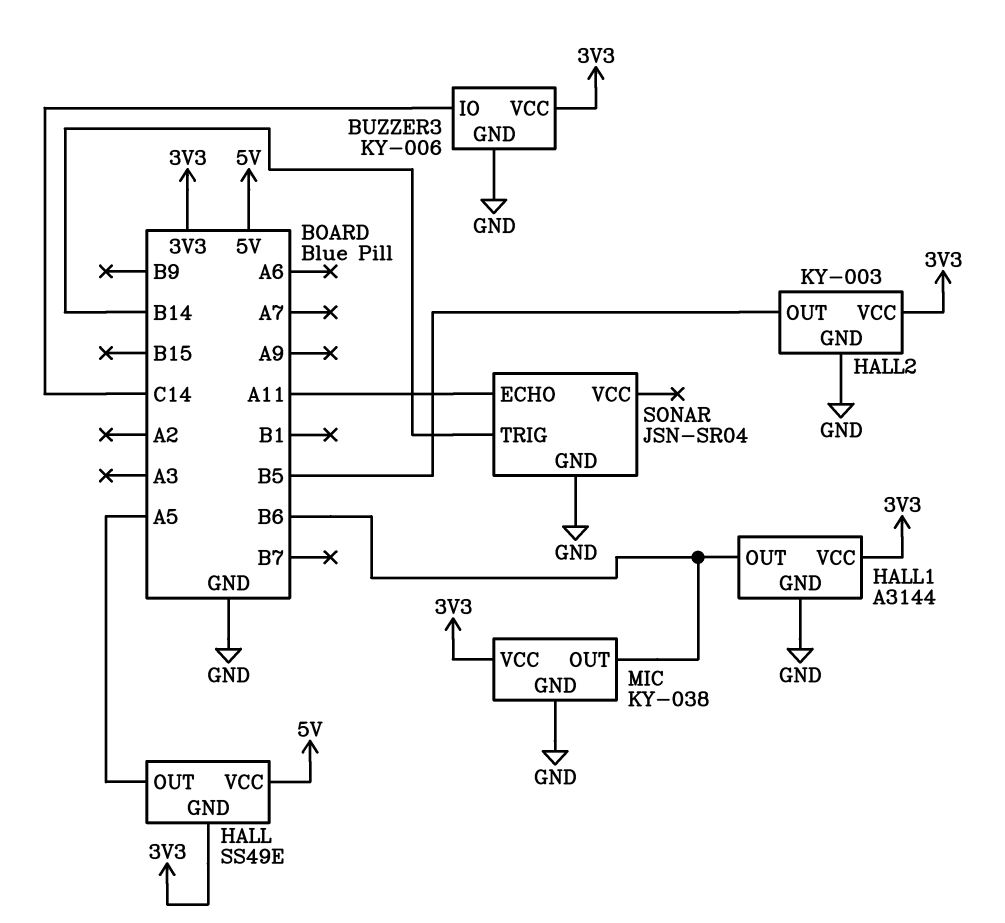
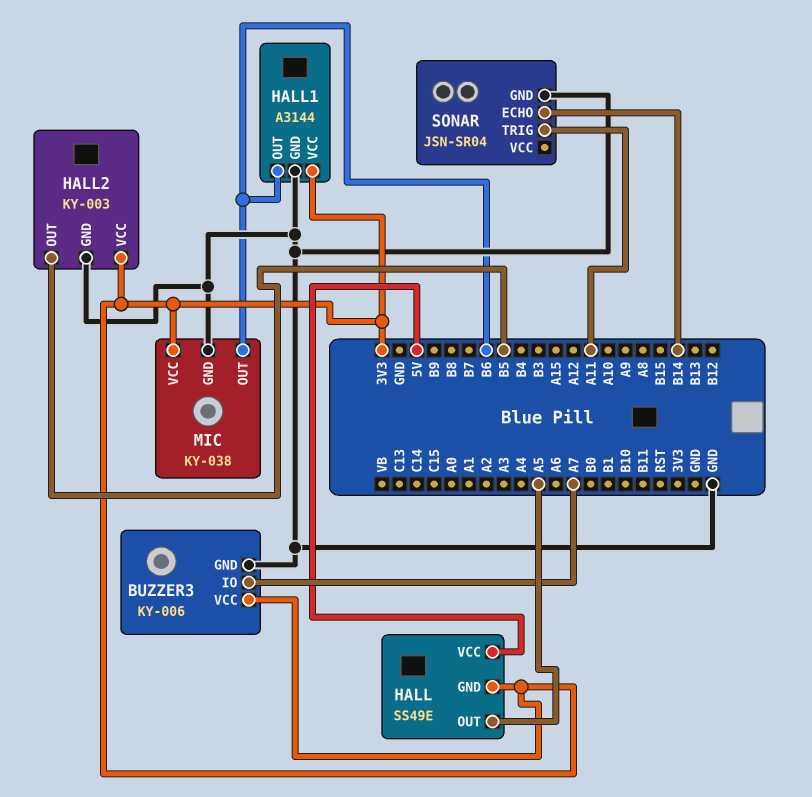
BUZZER3 pin IO: C14 -> A7
SONAR pin ECHO: A11 -> B14
SONAR pin TRIG: B14 -> A11

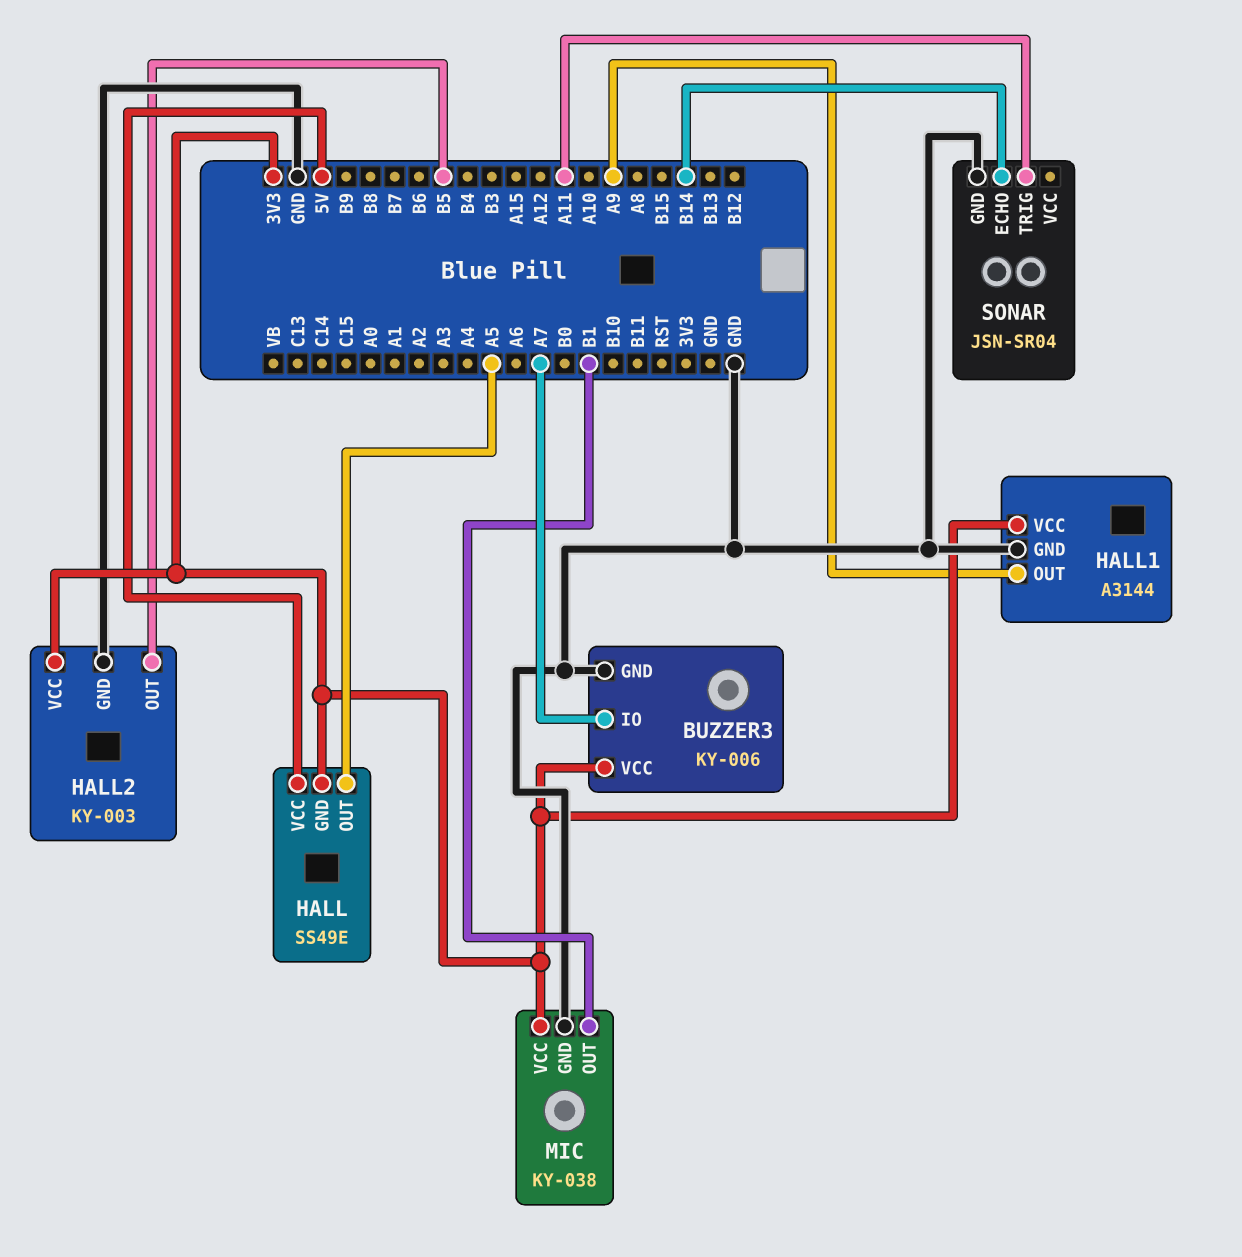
HALL1 pin OUT: B6 -> A9
MIC pin OUT: B6 -> B1

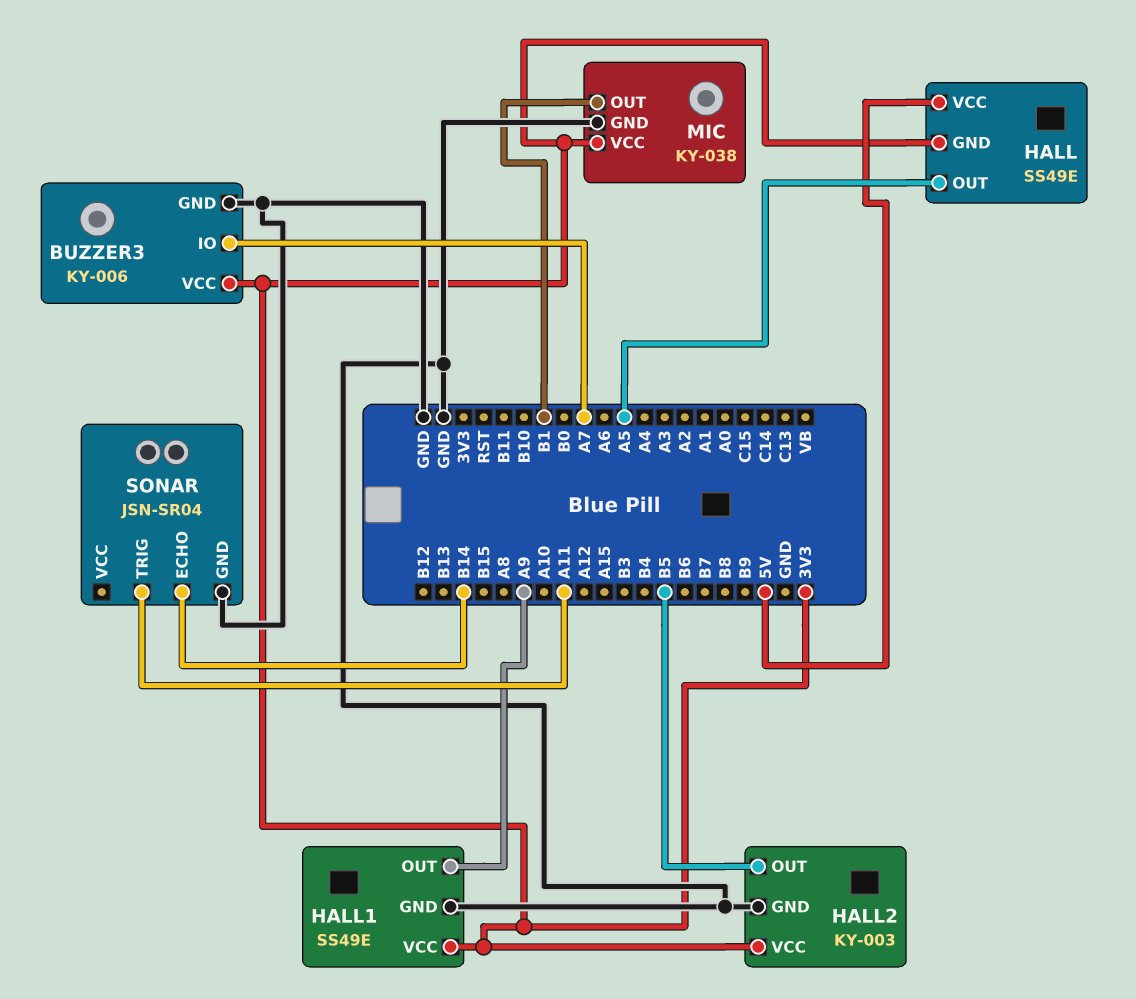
HALL1: A3144 -> SS49E

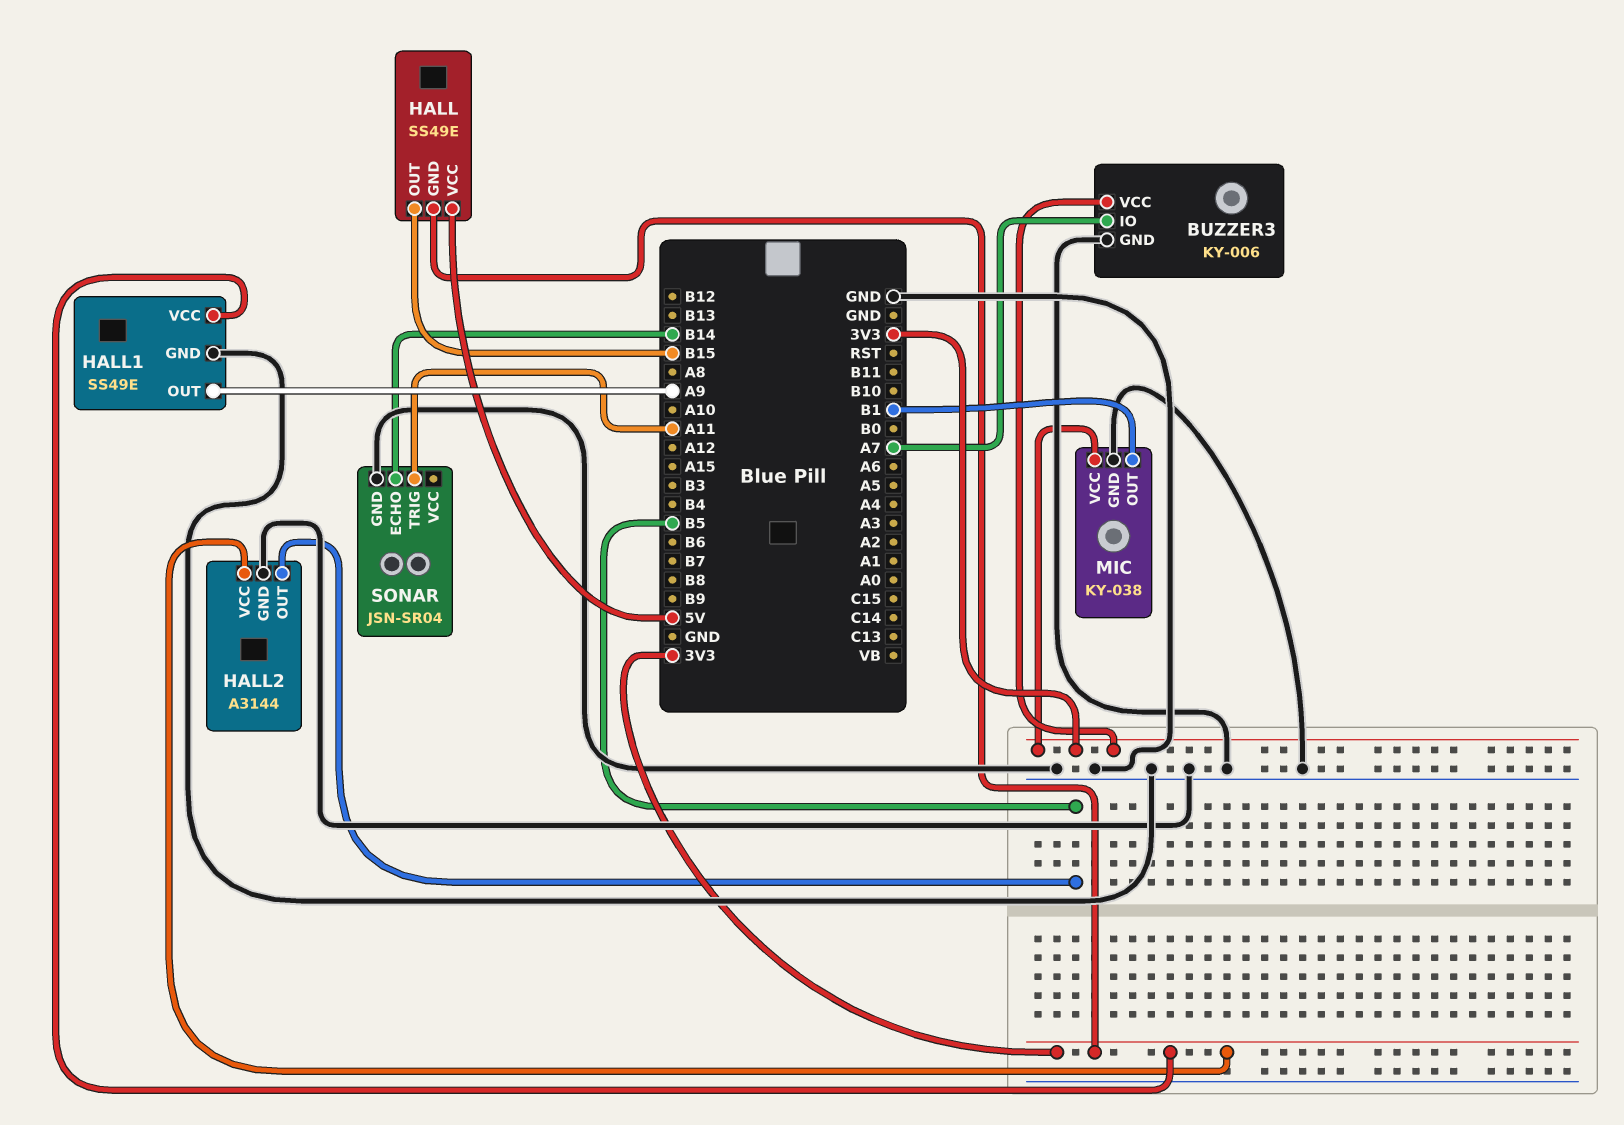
HALL pin OUT: A5 -> B15
HALL2: KY-003 -> A3144

